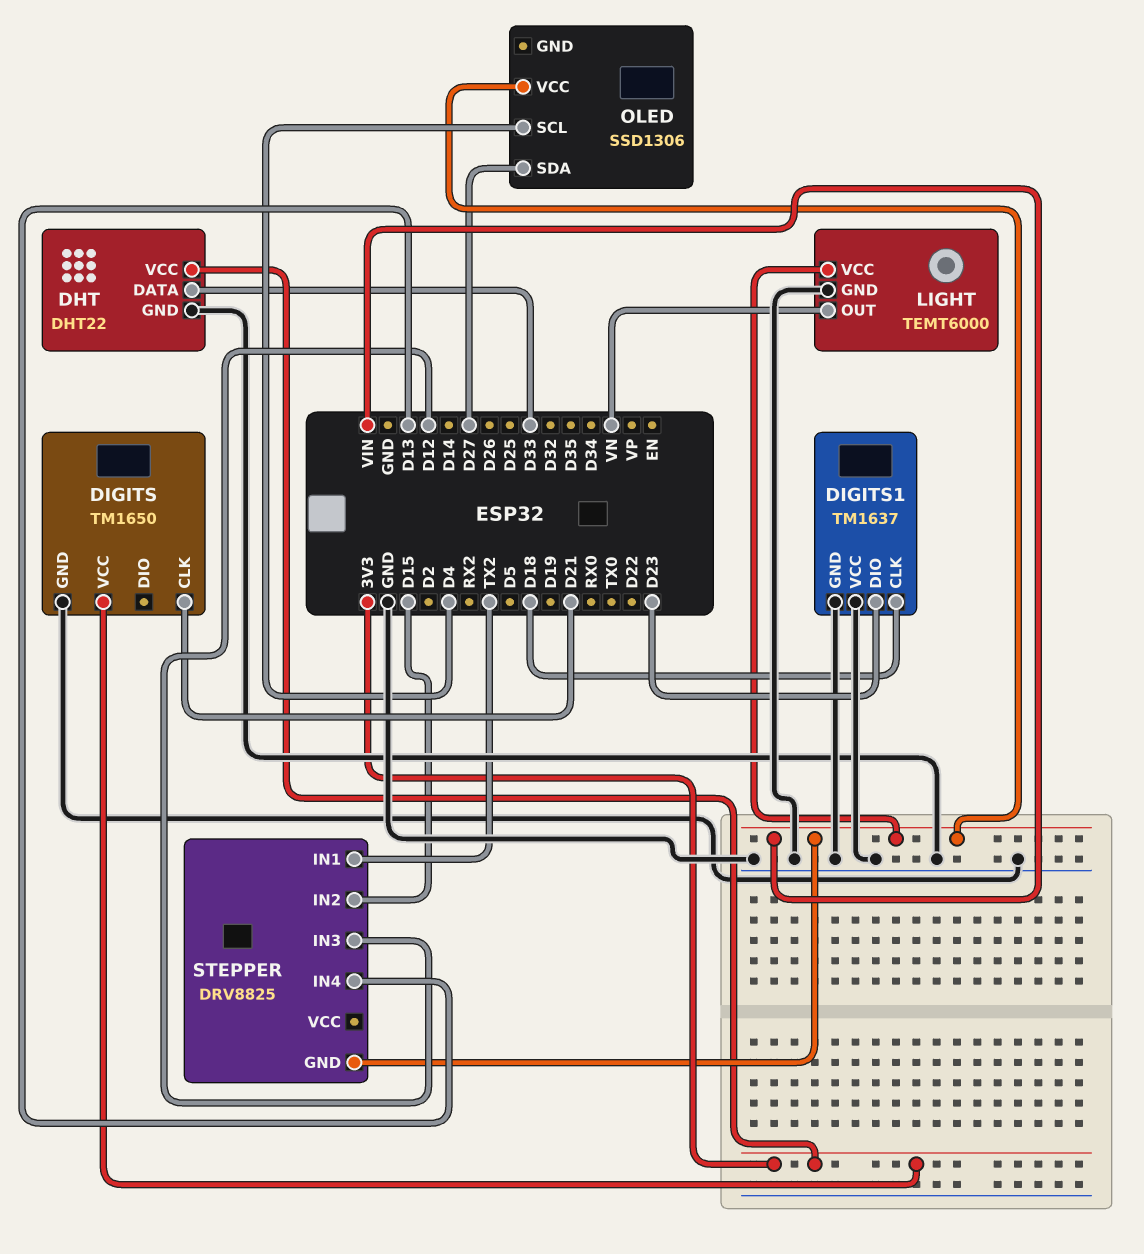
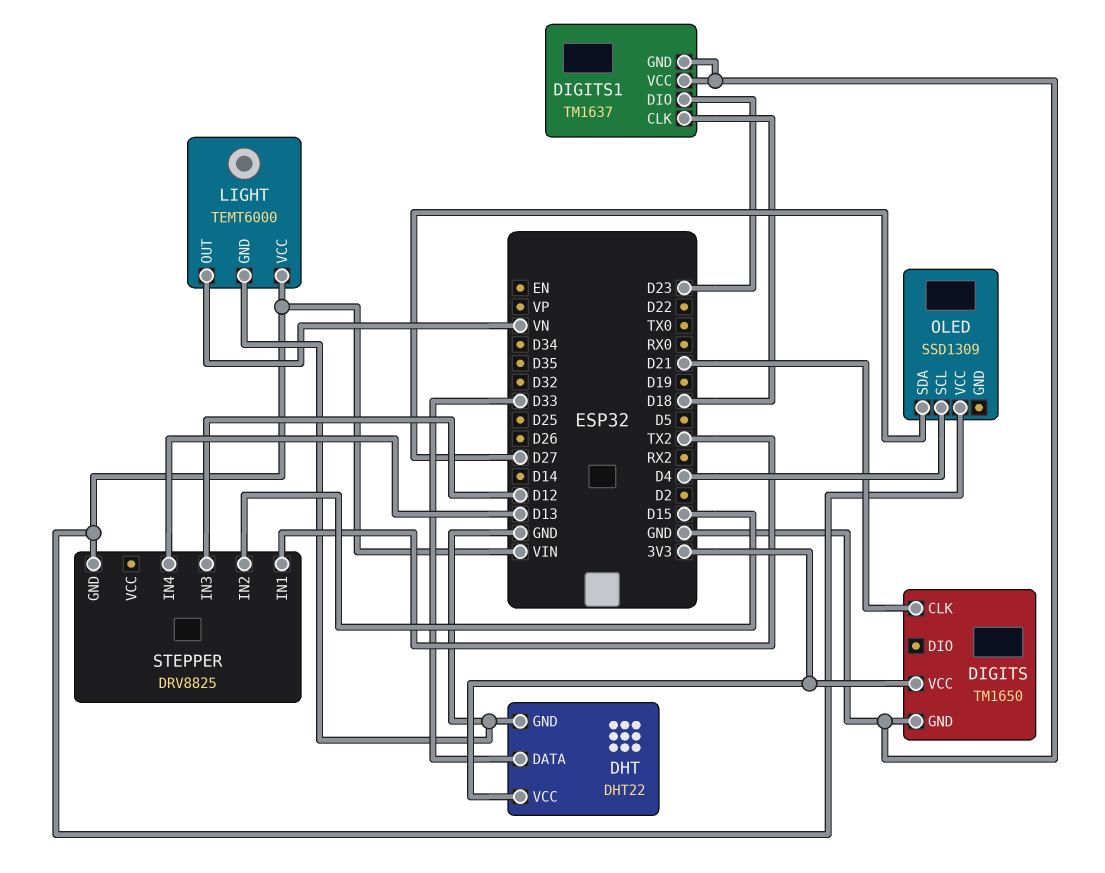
OLED: SSD1306 -> SSD1309

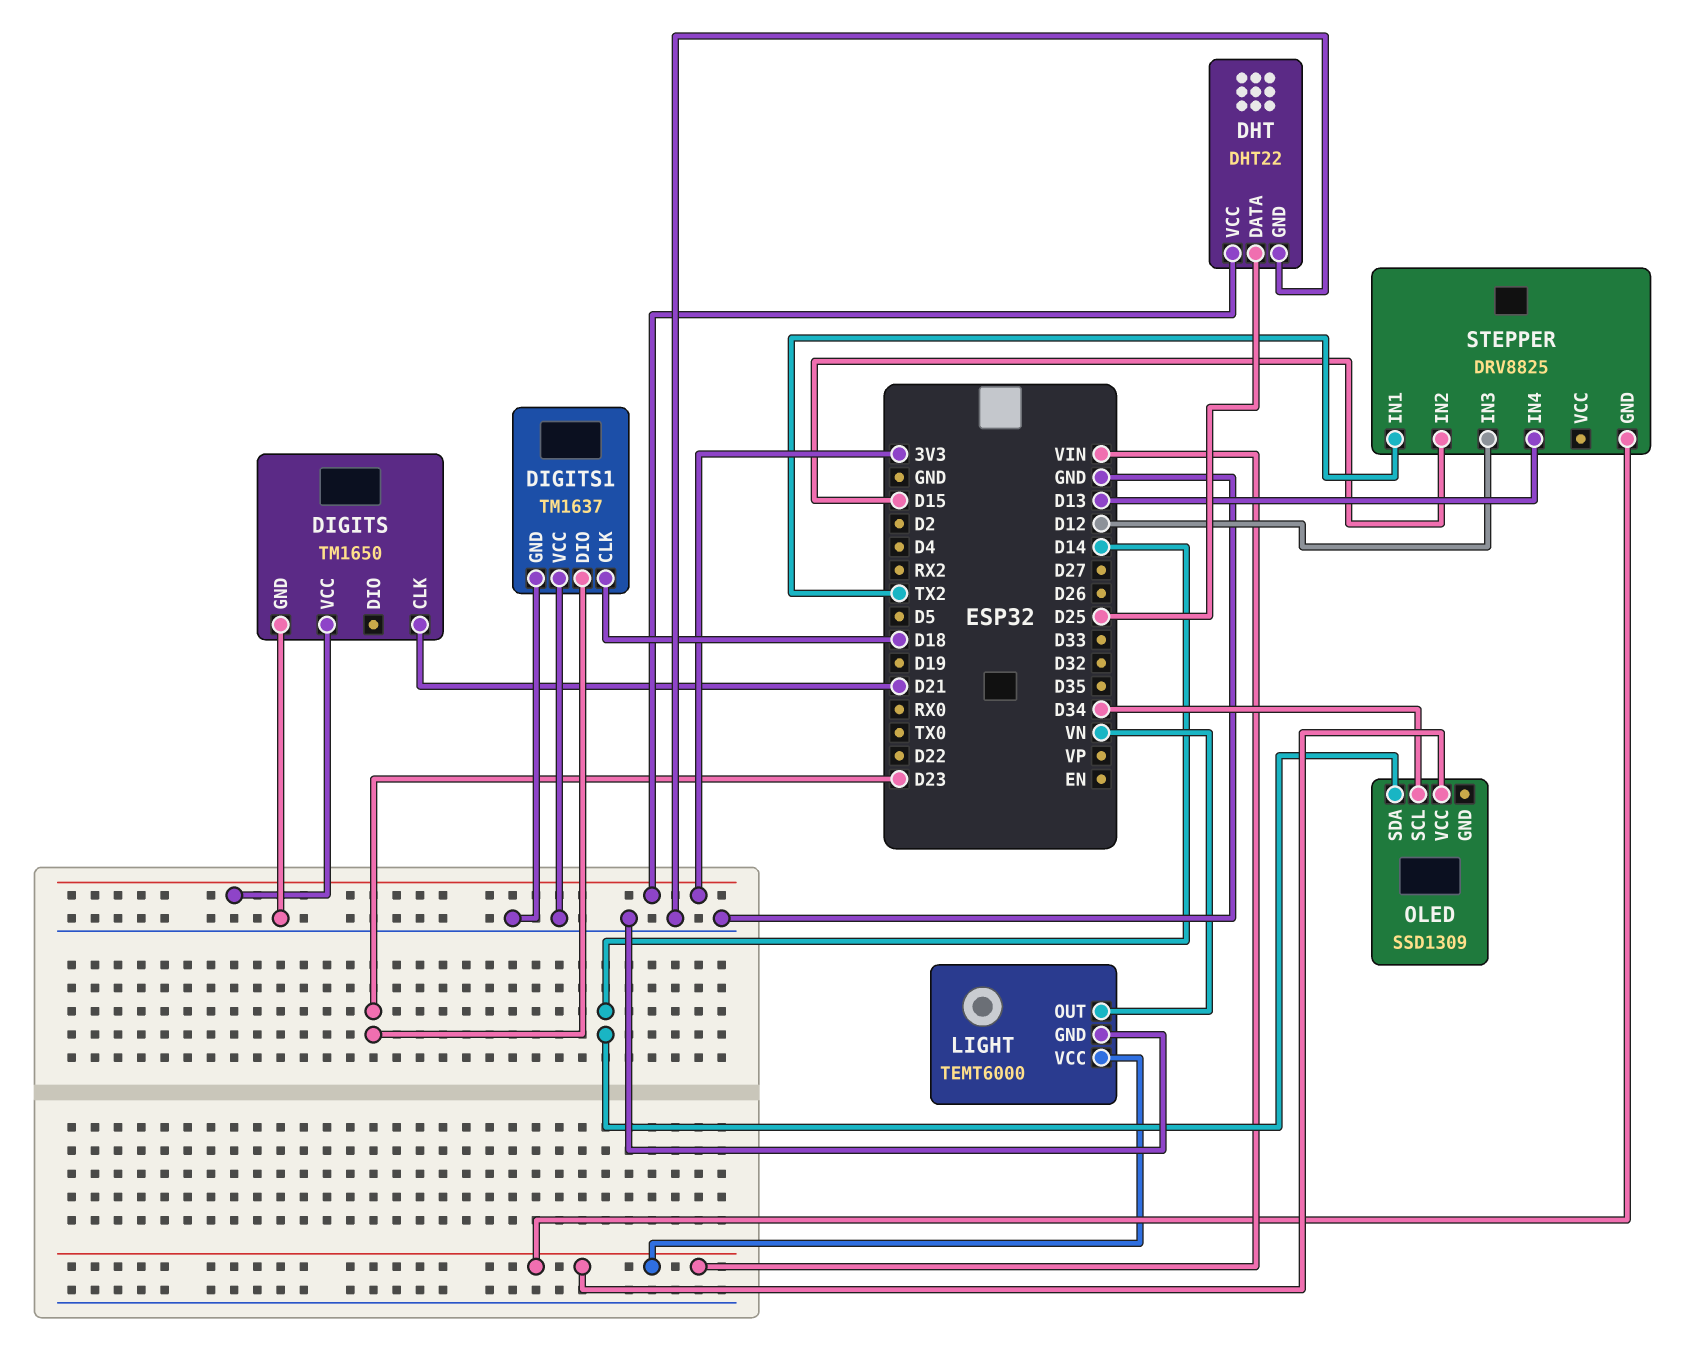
DHT pin DATA: D33 -> D25
OLED pin SCL: D4 -> D34
OLED pin SDA: D27 -> D14

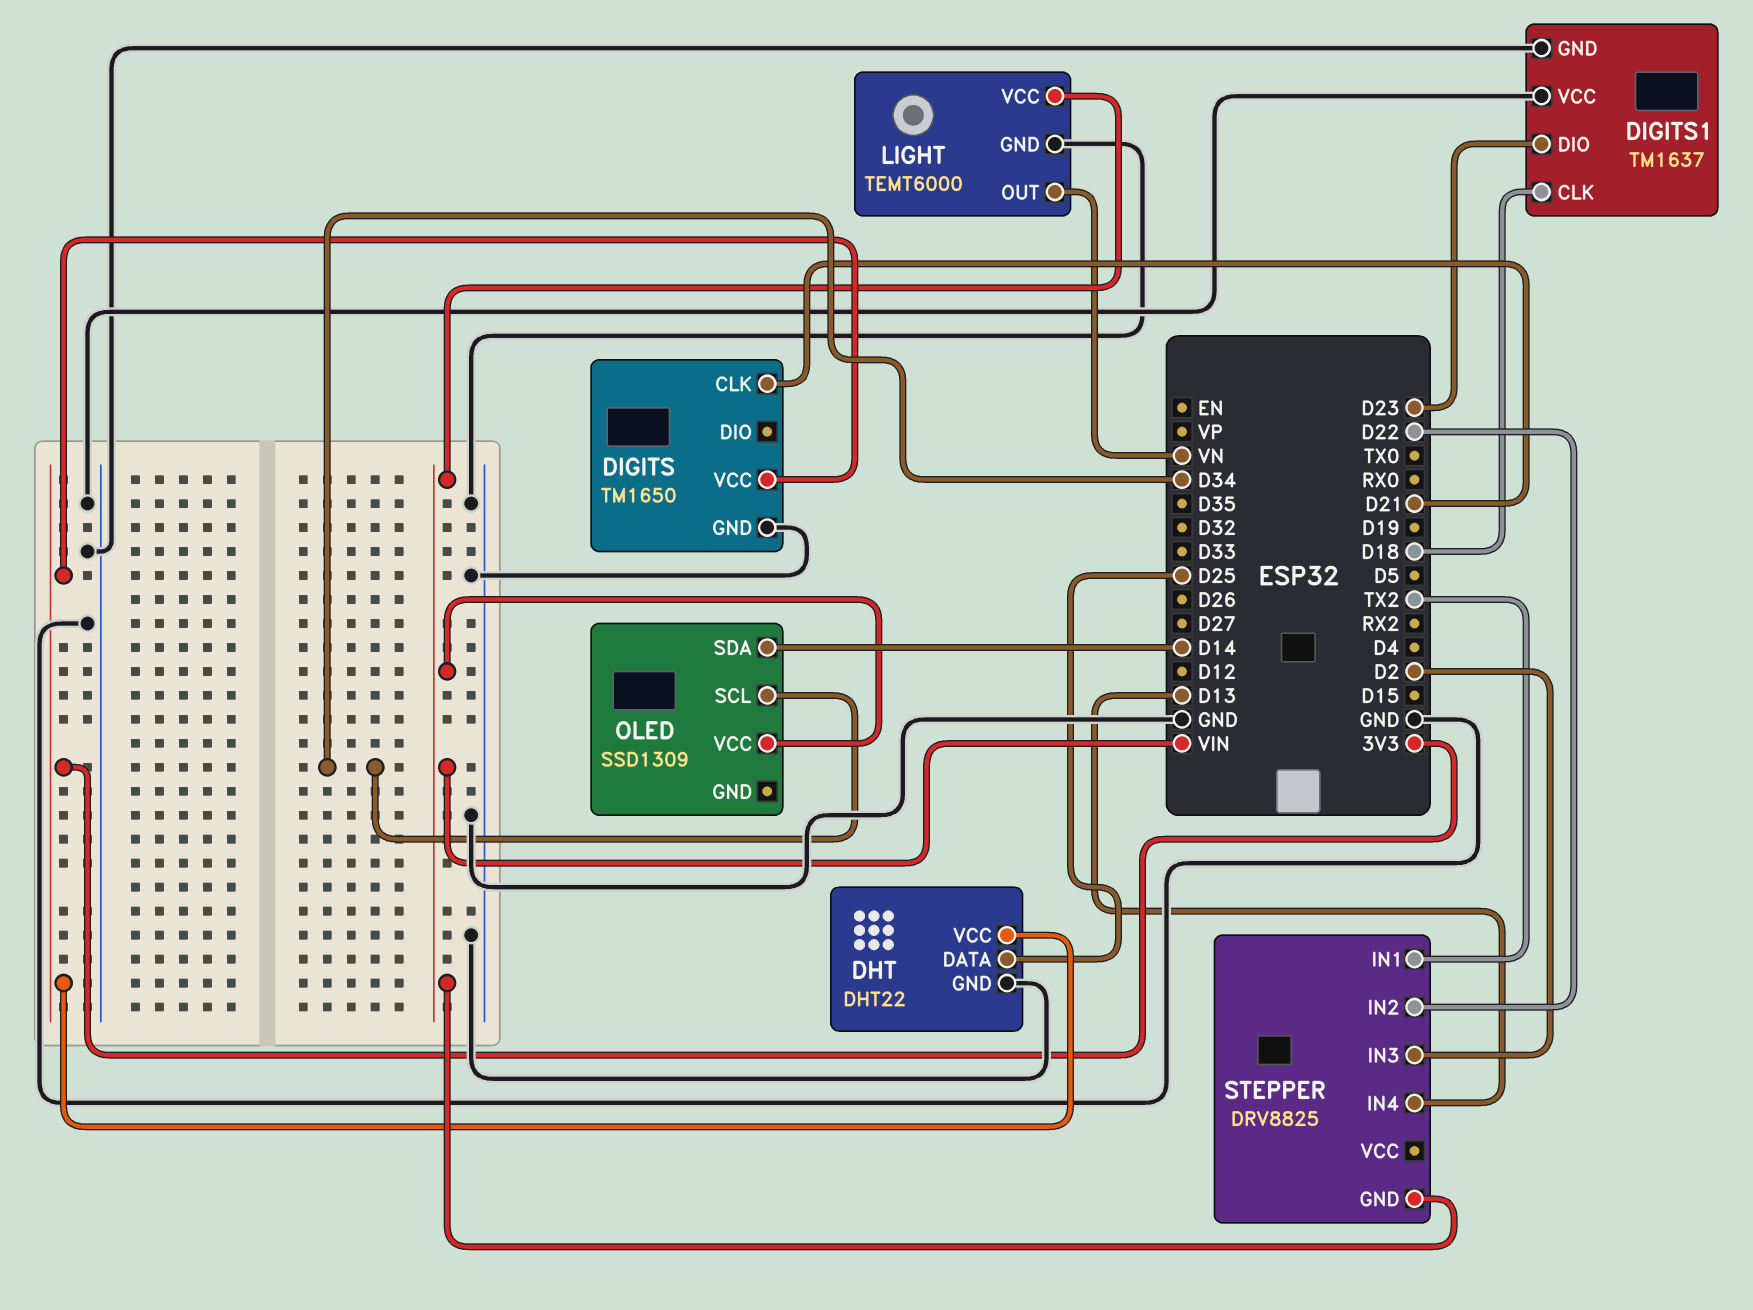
STEPPER pin IN2: D15 -> D22
STEPPER pin IN3: D12 -> D2

